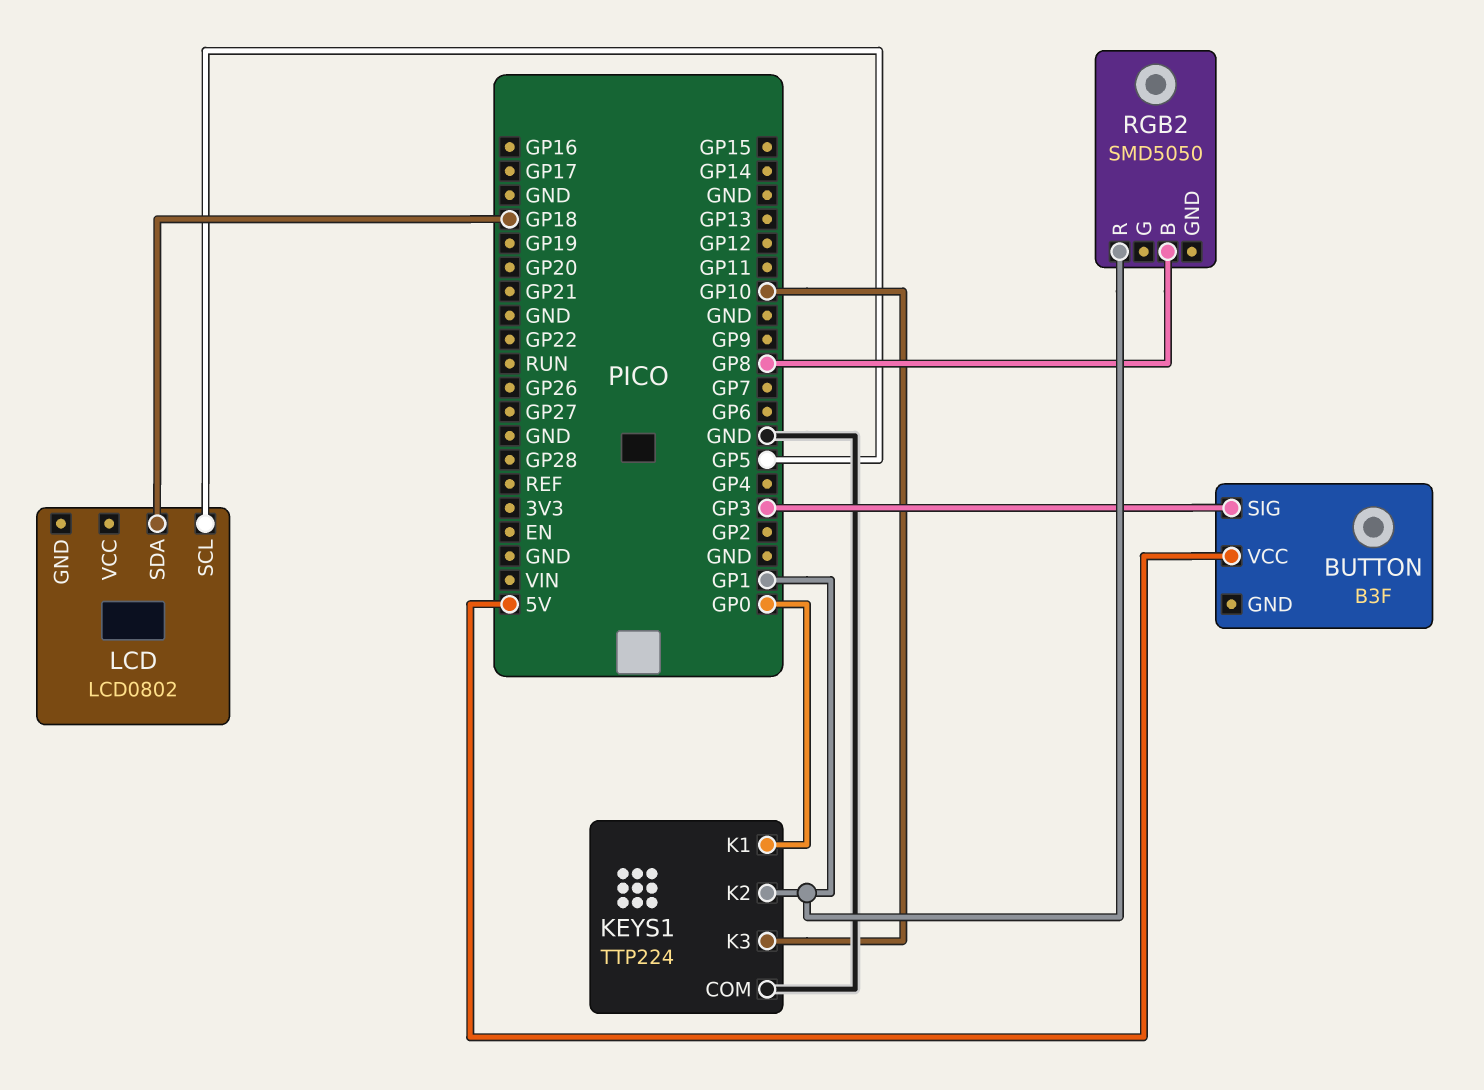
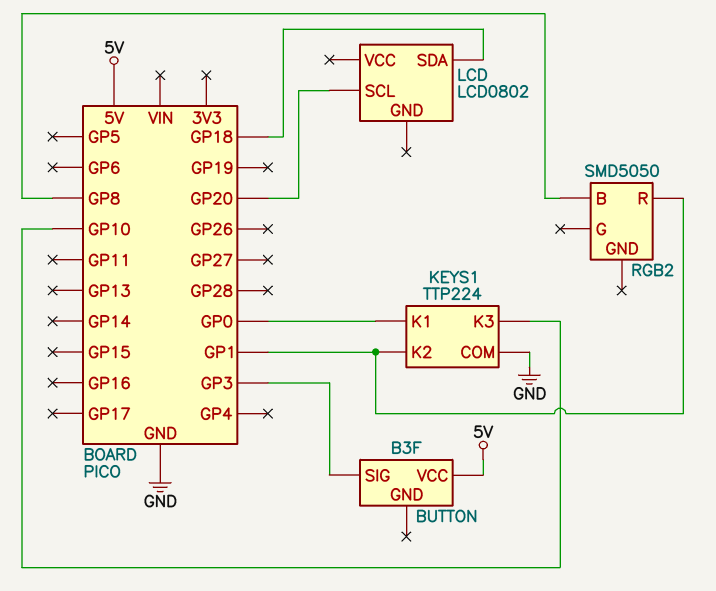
LCD pin SCL: GP5 -> GP20

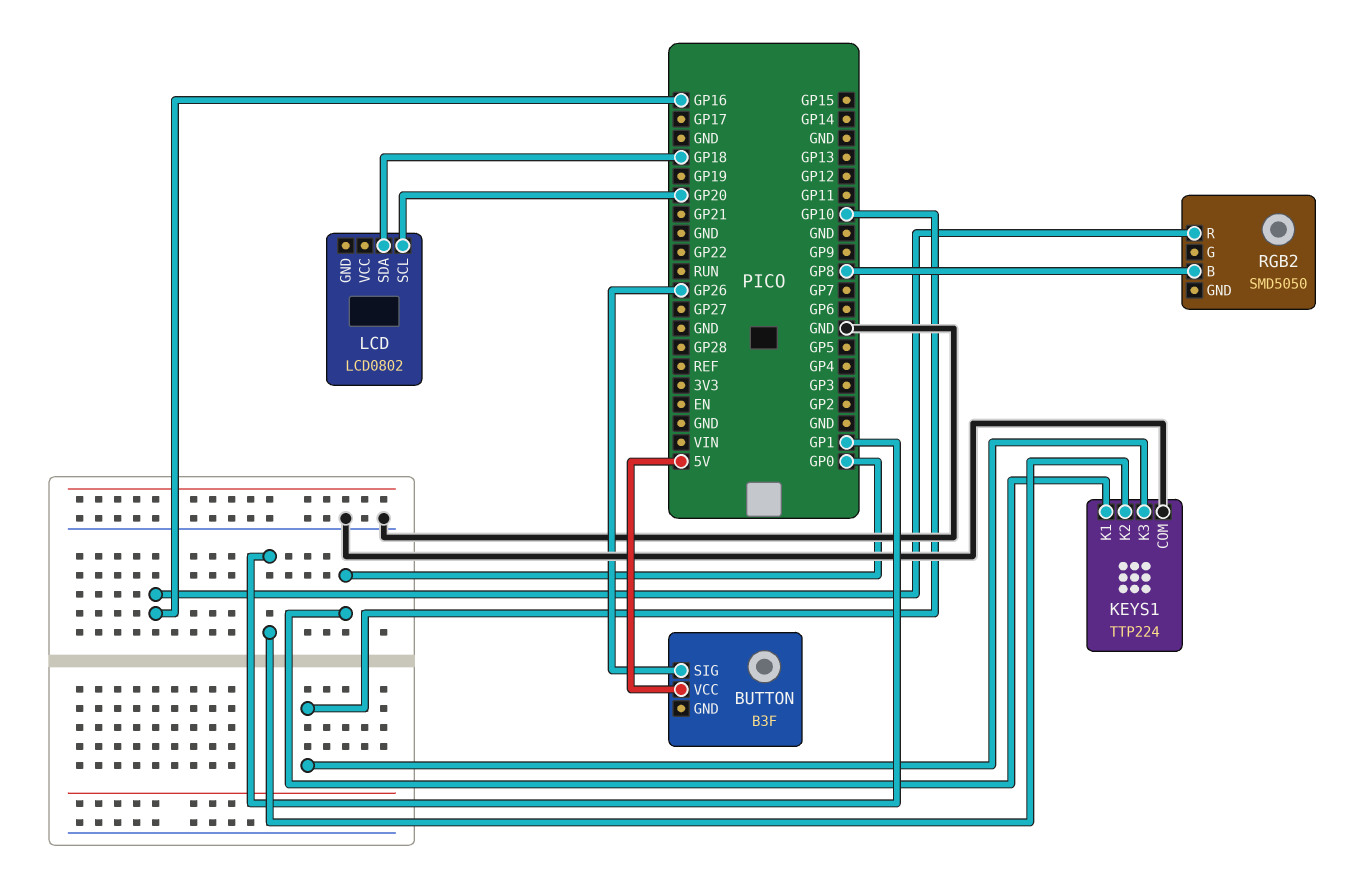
BUTTON pin SIG: GP3 -> GP26
RGB2 pin R: GP1 -> GP16

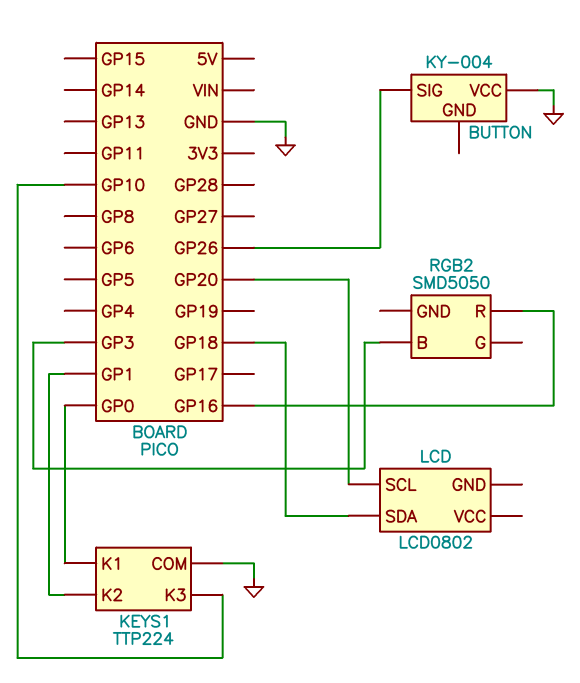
BUTTON: B3F -> KY-004
BUTTON pin VCC: 5V -> GND
RGB2 pin B: GP8 -> GP3

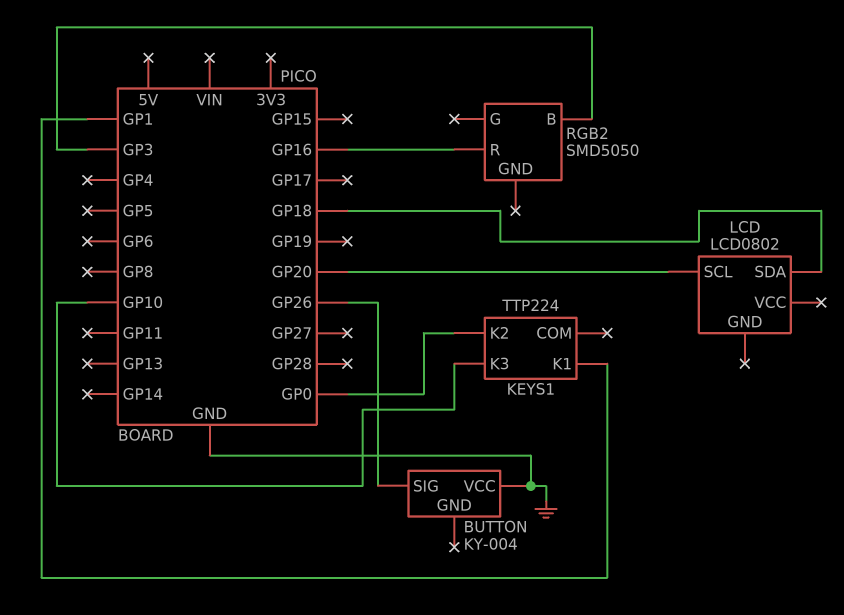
KEYS1 pin COM: GND -> none
KEYS1 pin K1: GP0 -> GP1
KEYS1 pin K2: GP1 -> GP0

